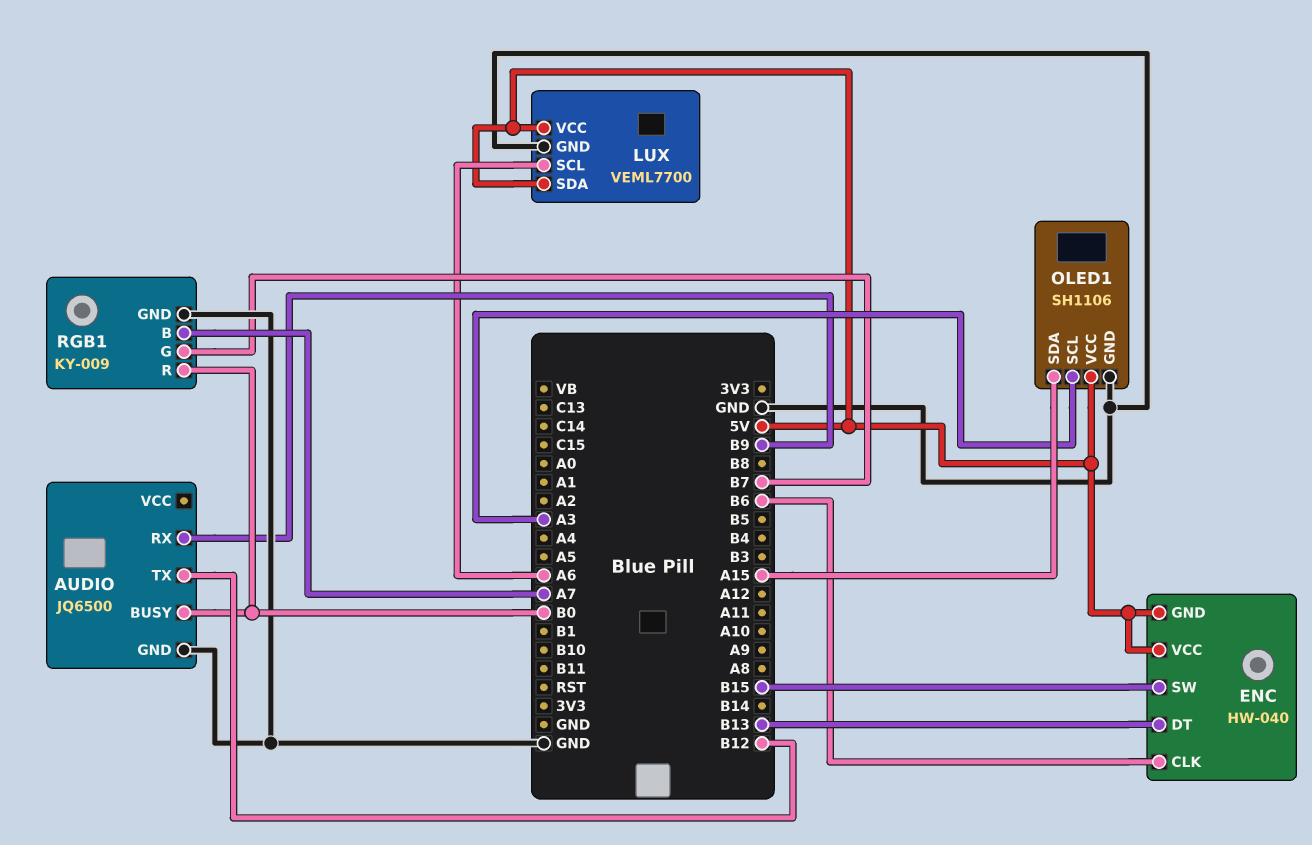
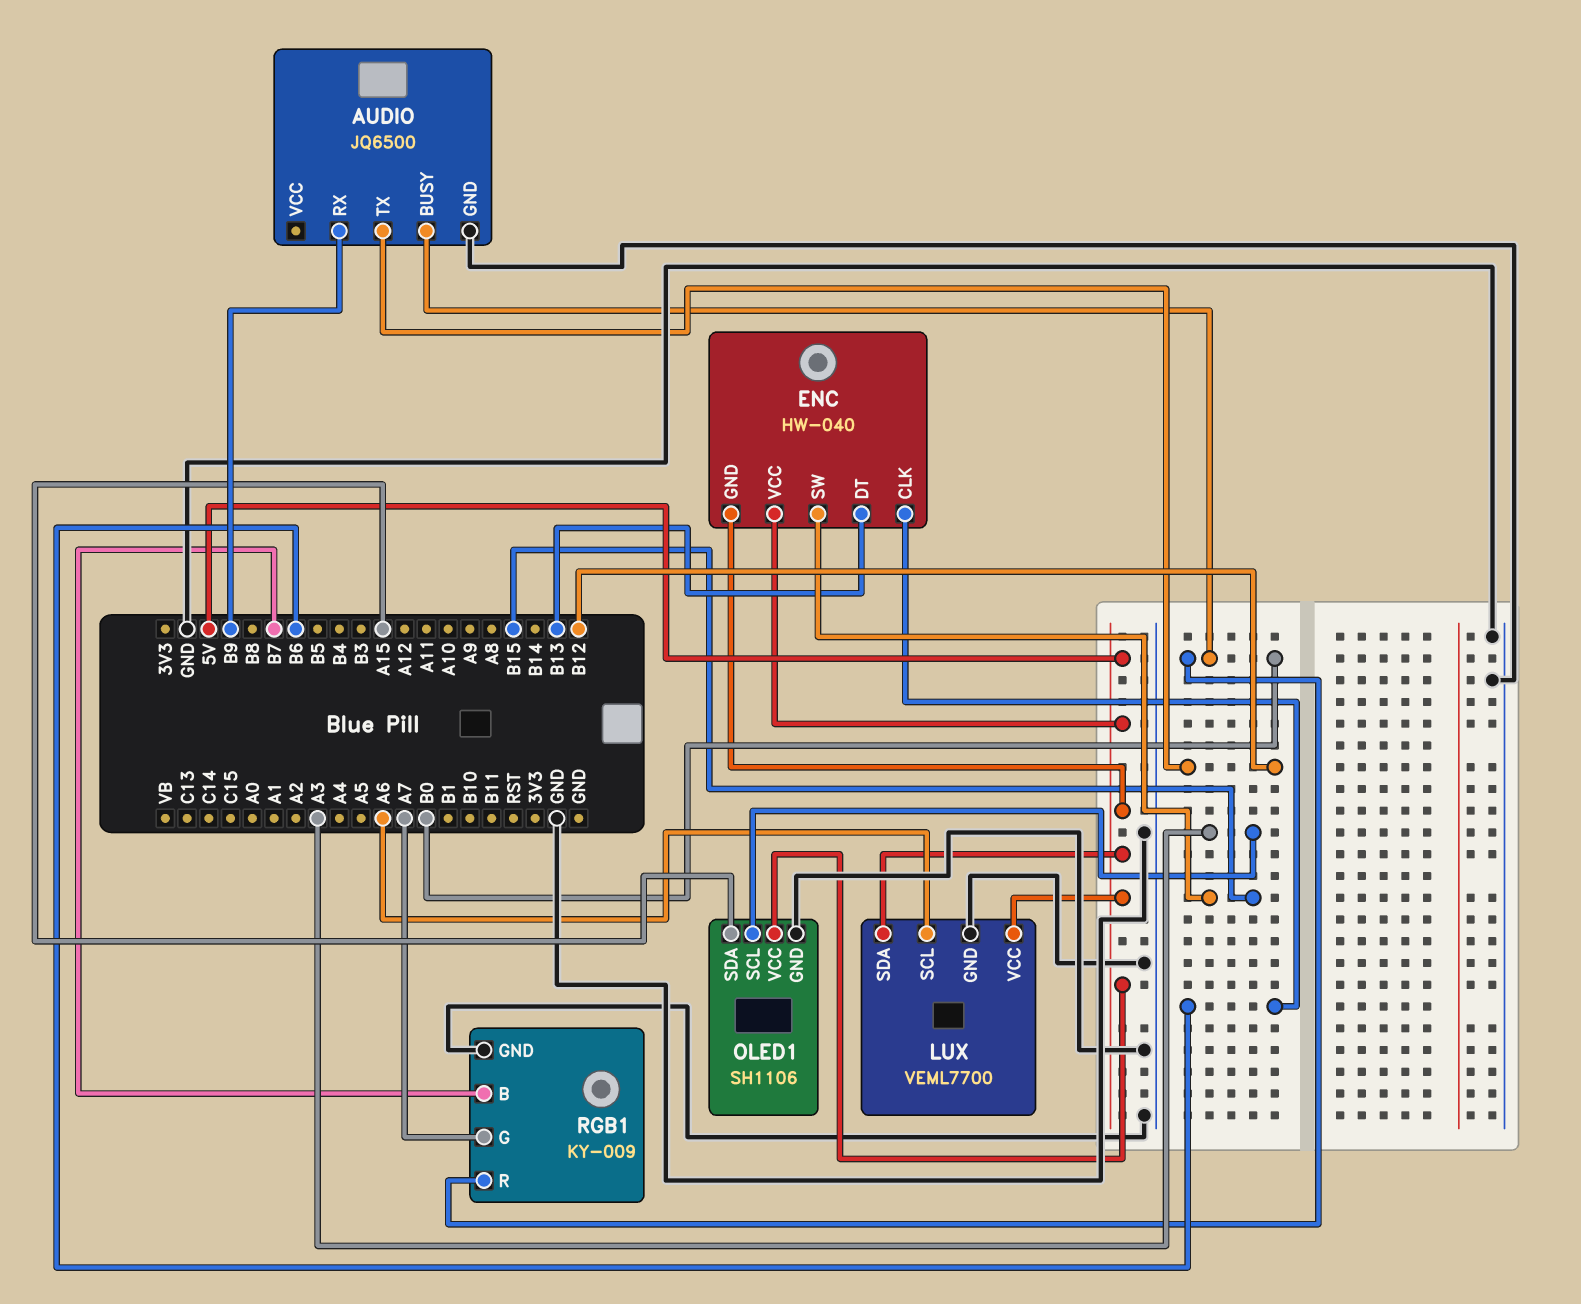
RGB1 pin B: A7 -> B7
RGB1 pin G: B7 -> A7

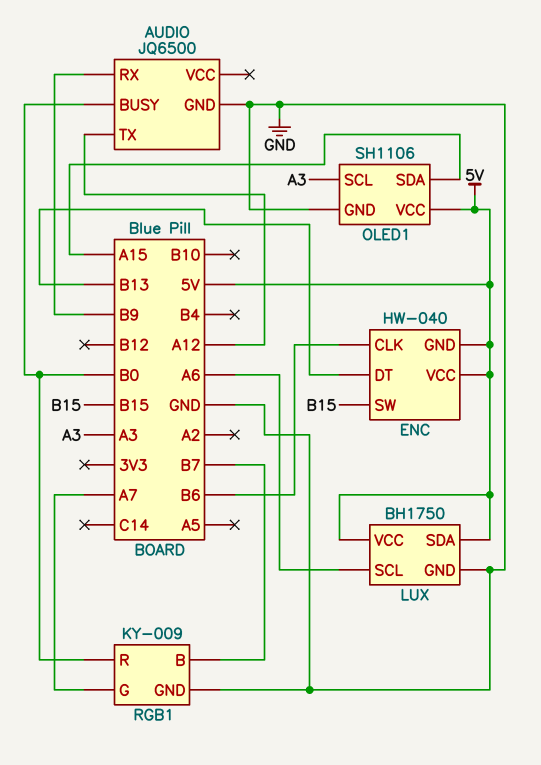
AUDIO pin TX: B12 -> A12
LUX: VEML7700 -> BH1750

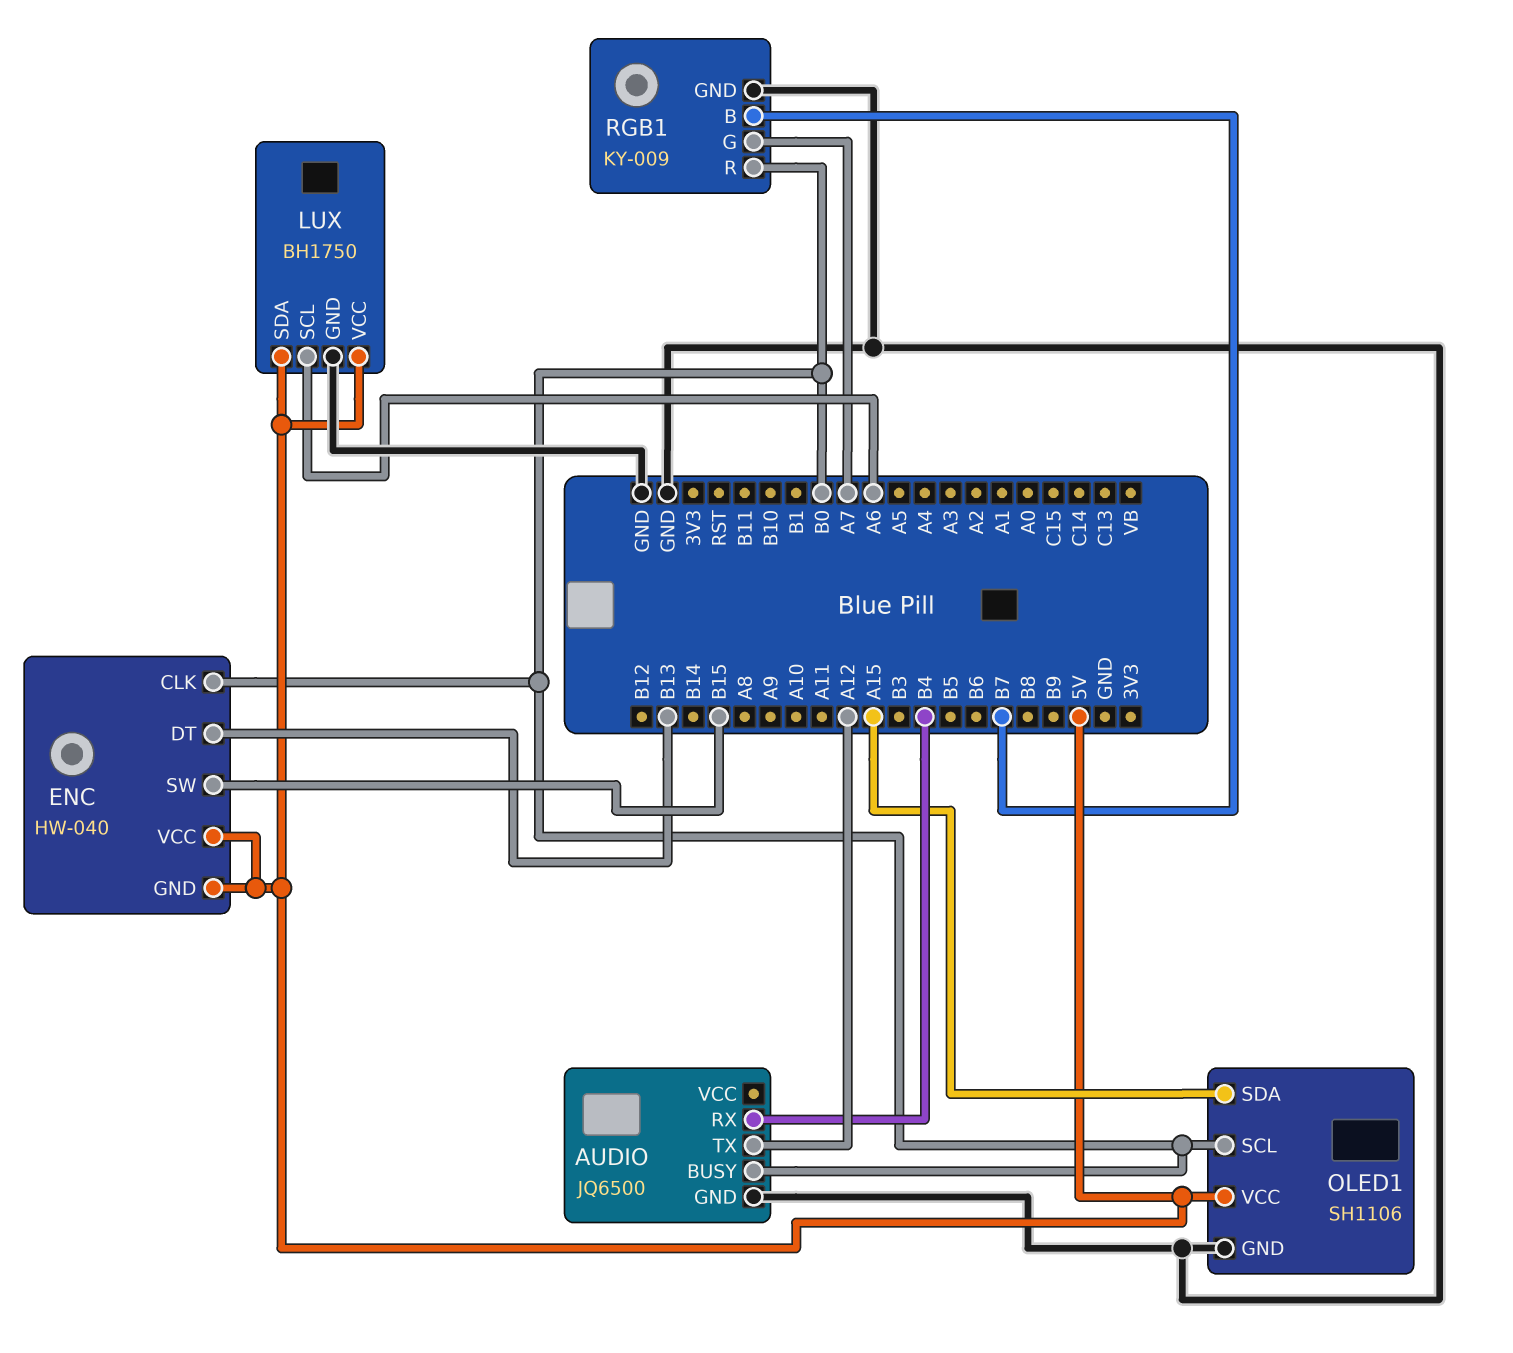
AUDIO pin RX: B9 -> B4
ENC pin CLK: B6 -> B0
OLED1 pin SCL: A3 -> B0

